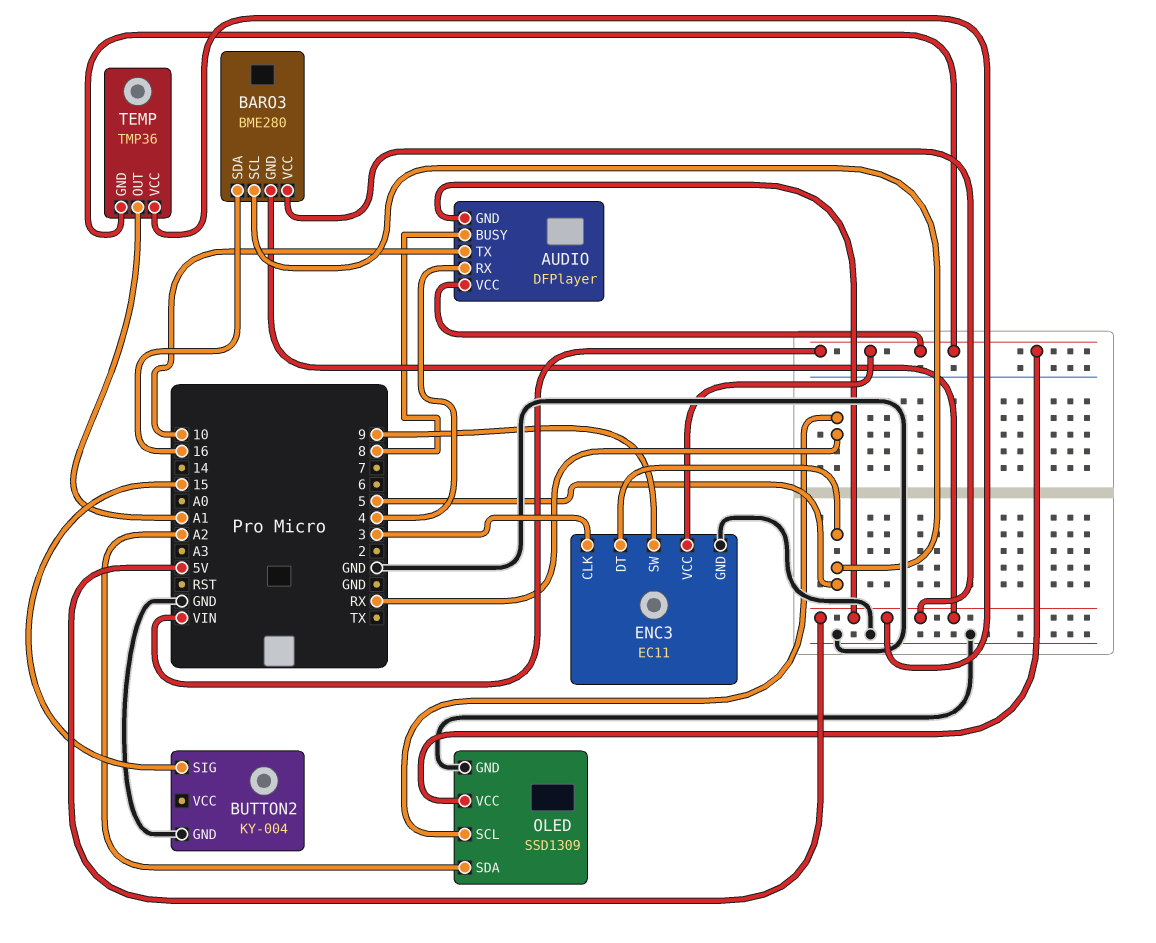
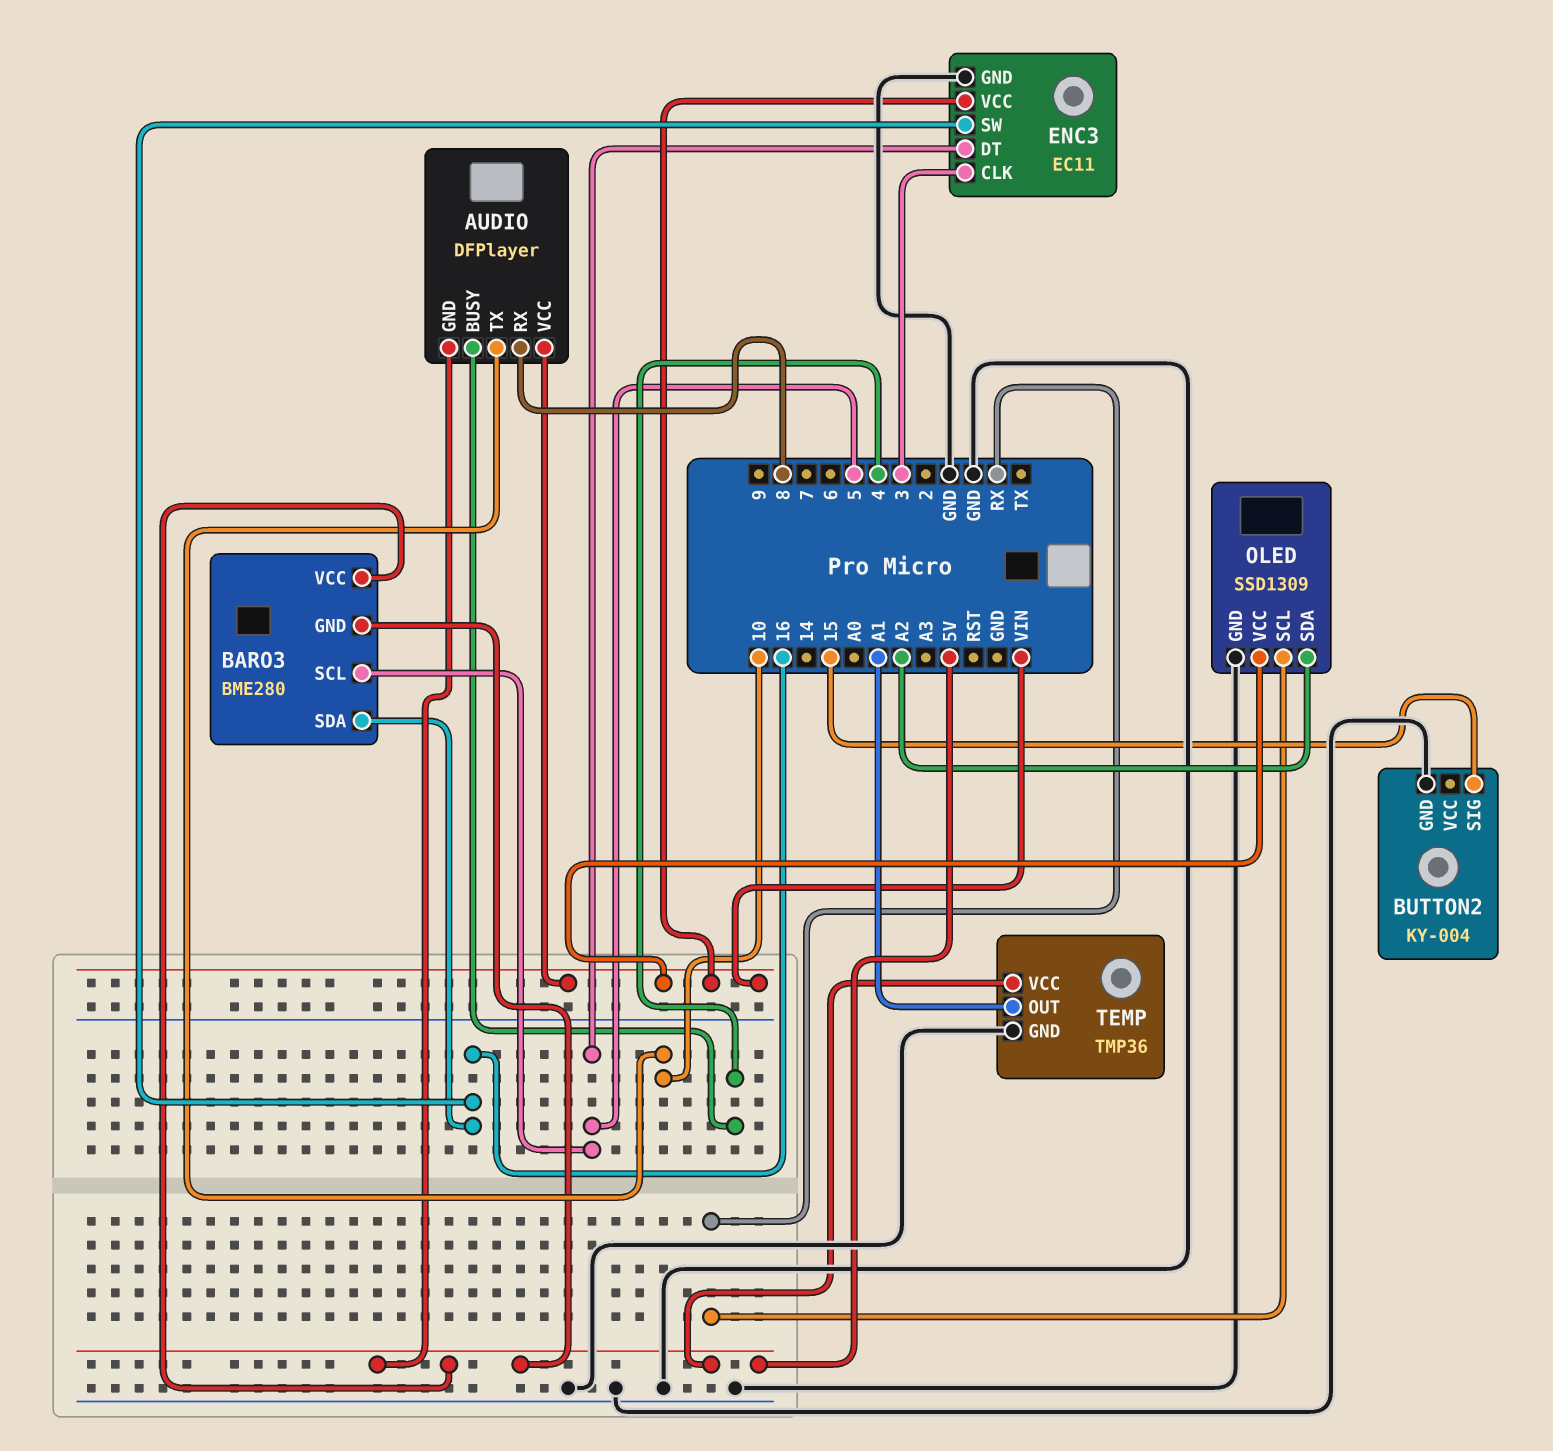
AUDIO pin BUSY: 8 -> 4
AUDIO pin RX: 4 -> 8
ENC3 pin SW: 9 -> 16
TEMP pin GND: VIN -> GND

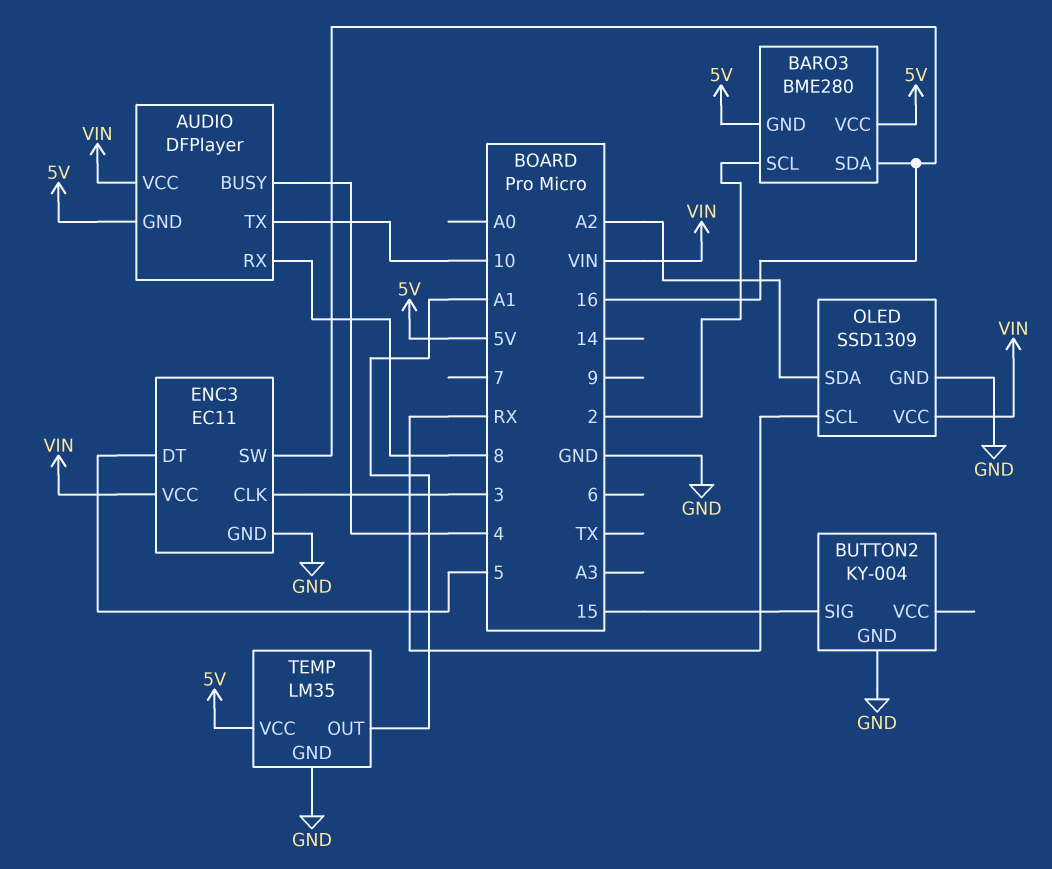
BARO3 pin SCL: 5 -> 2
TEMP: TMP36 -> LM35

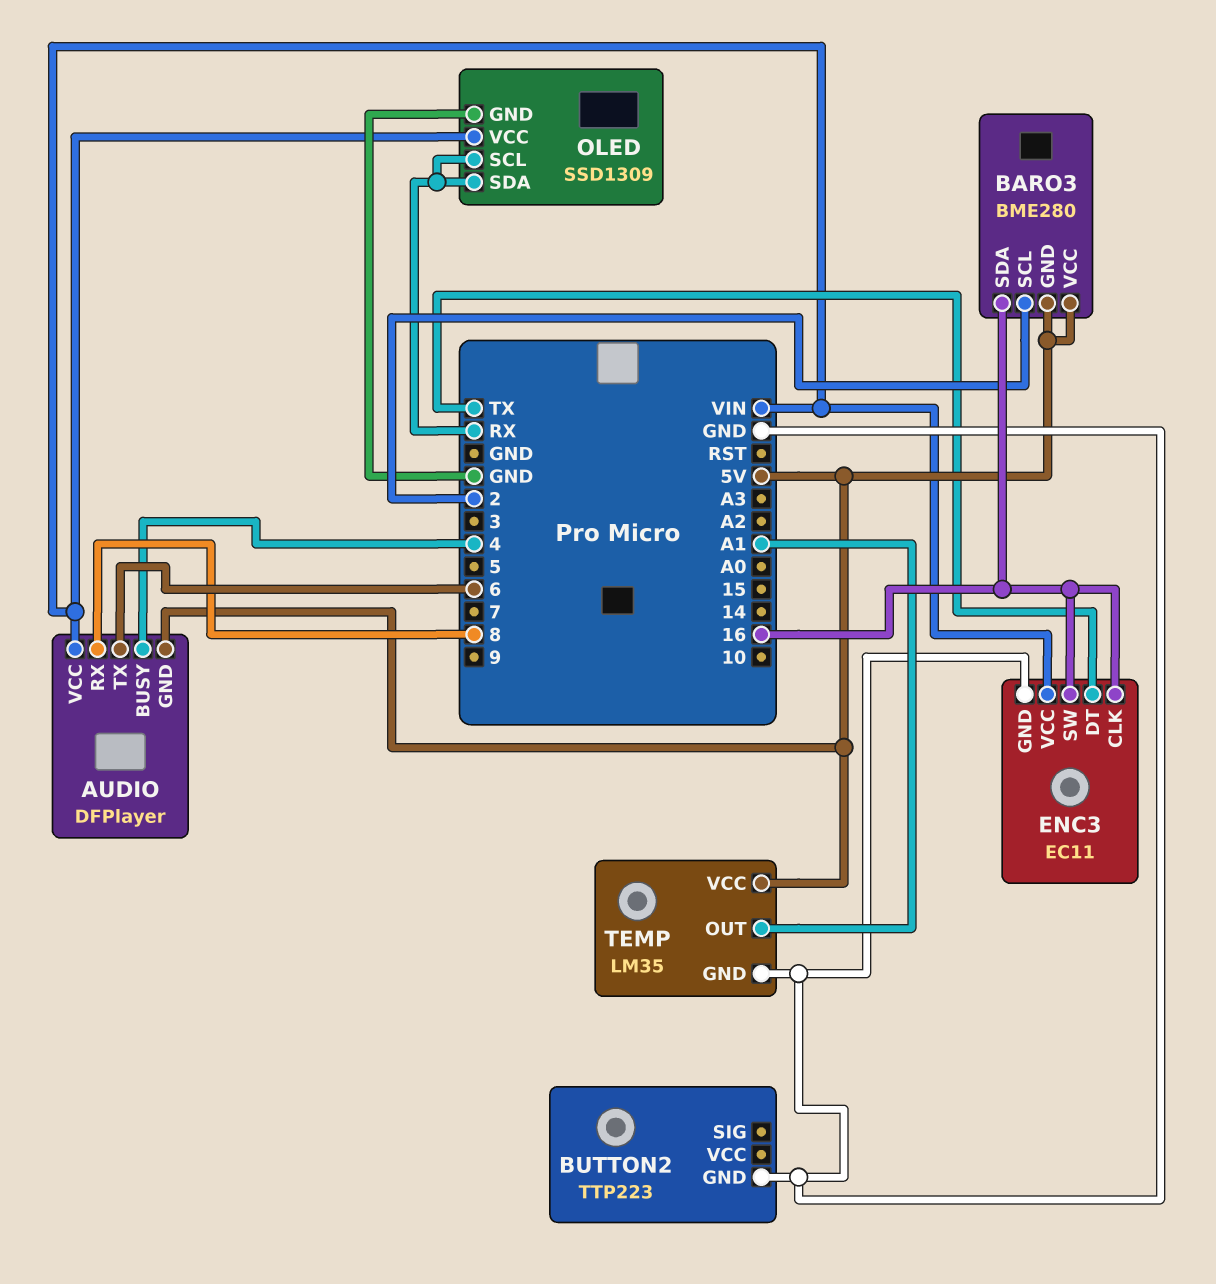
AUDIO pin TX: 10 -> 6
BUTTON2: KY-004 -> TTP223
BUTTON2 pin SIG: 15 -> none
ENC3 pin CLK: 3 -> 16
ENC3 pin DT: 5 -> TX
OLED pin SDA: A2 -> RX

